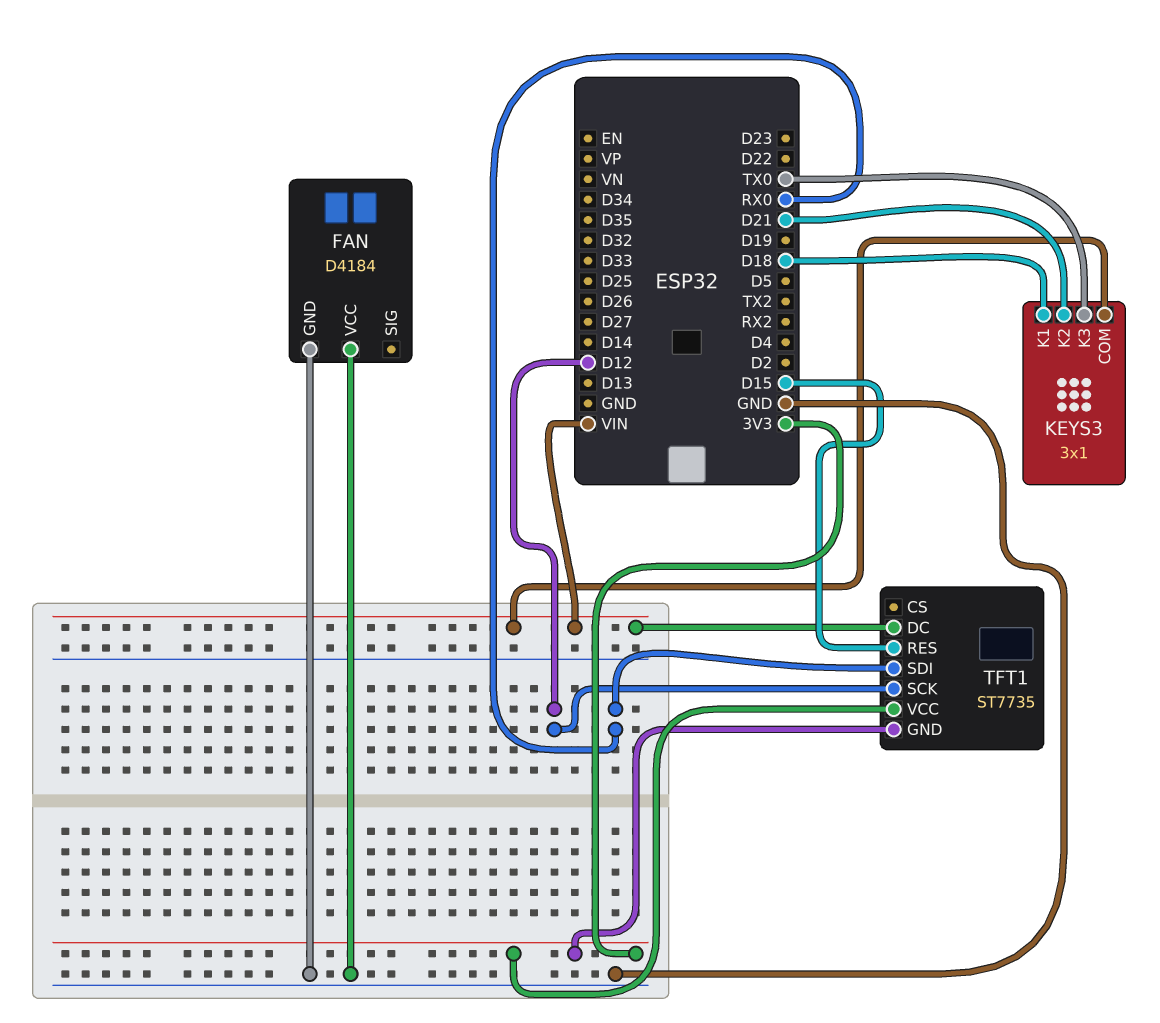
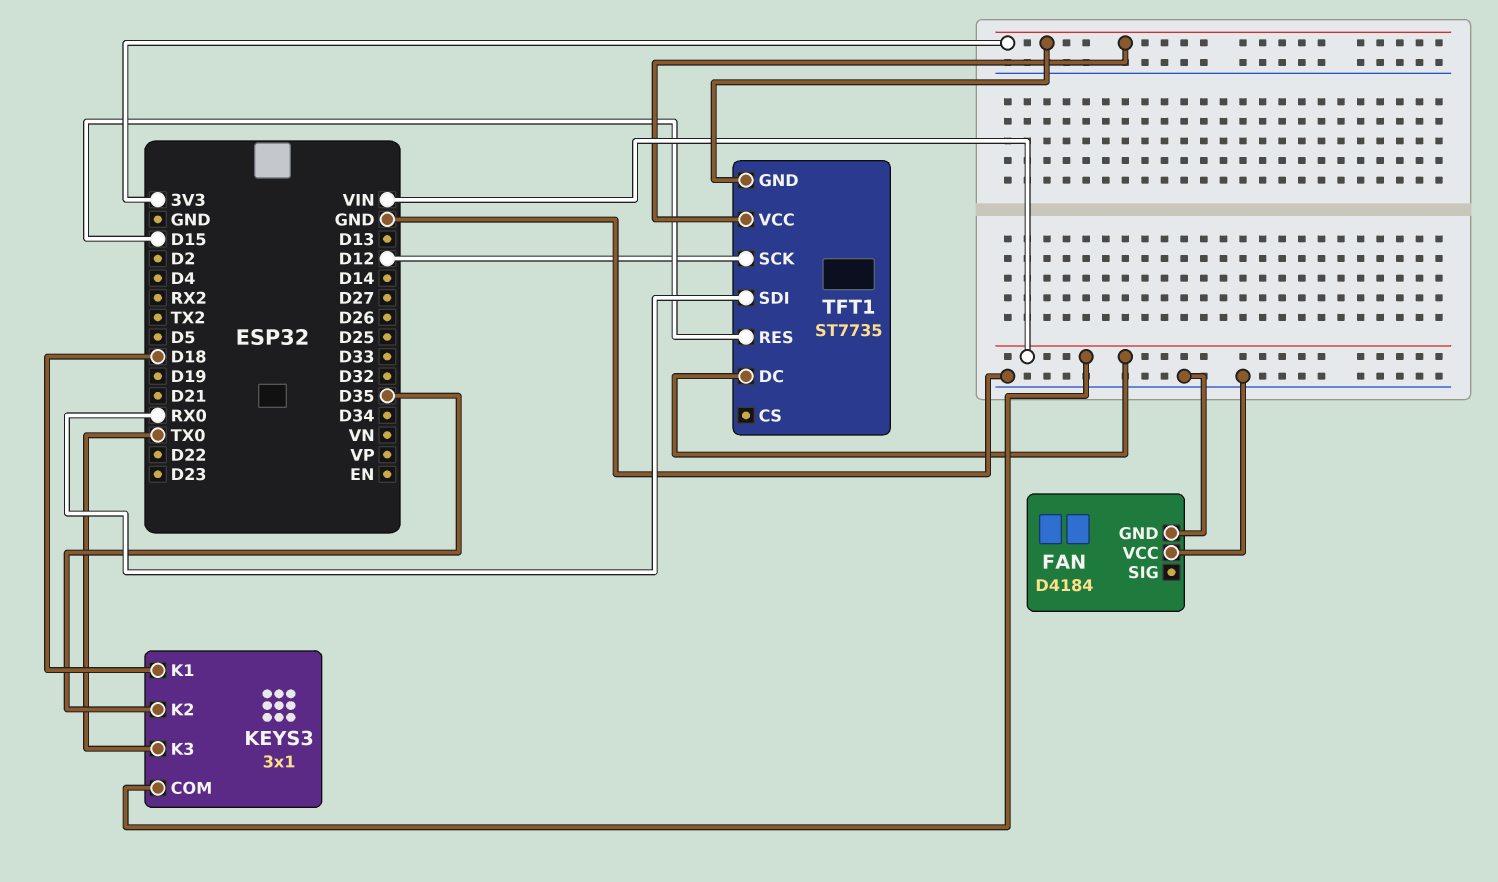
KEYS3 pin K2: D21 -> D35

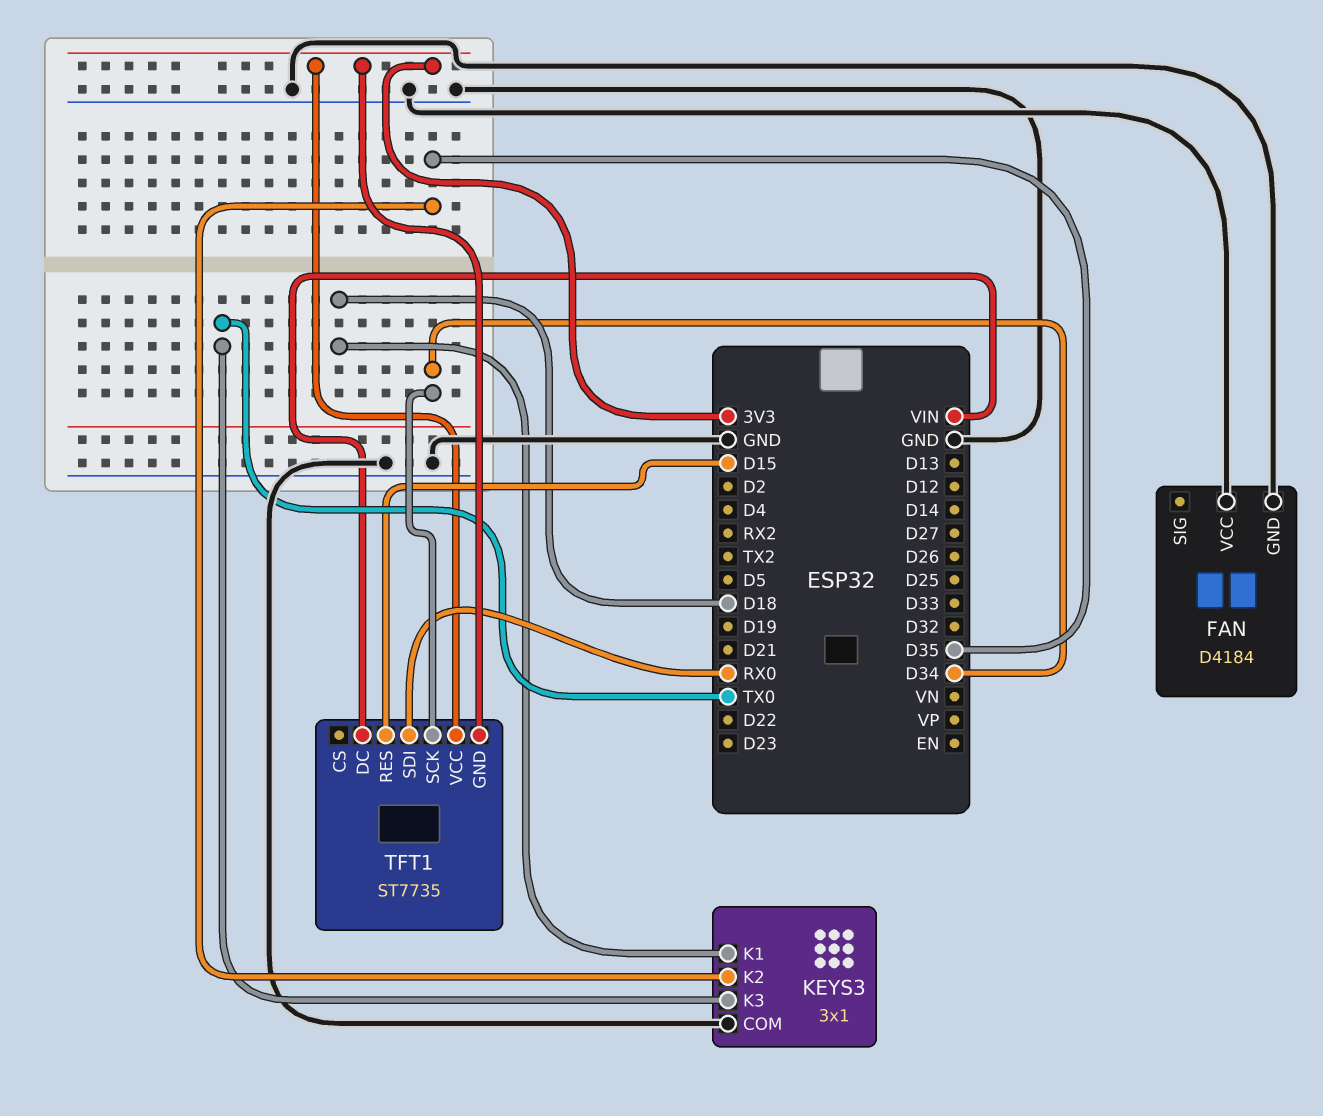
KEYS3 pin COM: VIN -> GND
TFT1 pin SCK: D12 -> D34

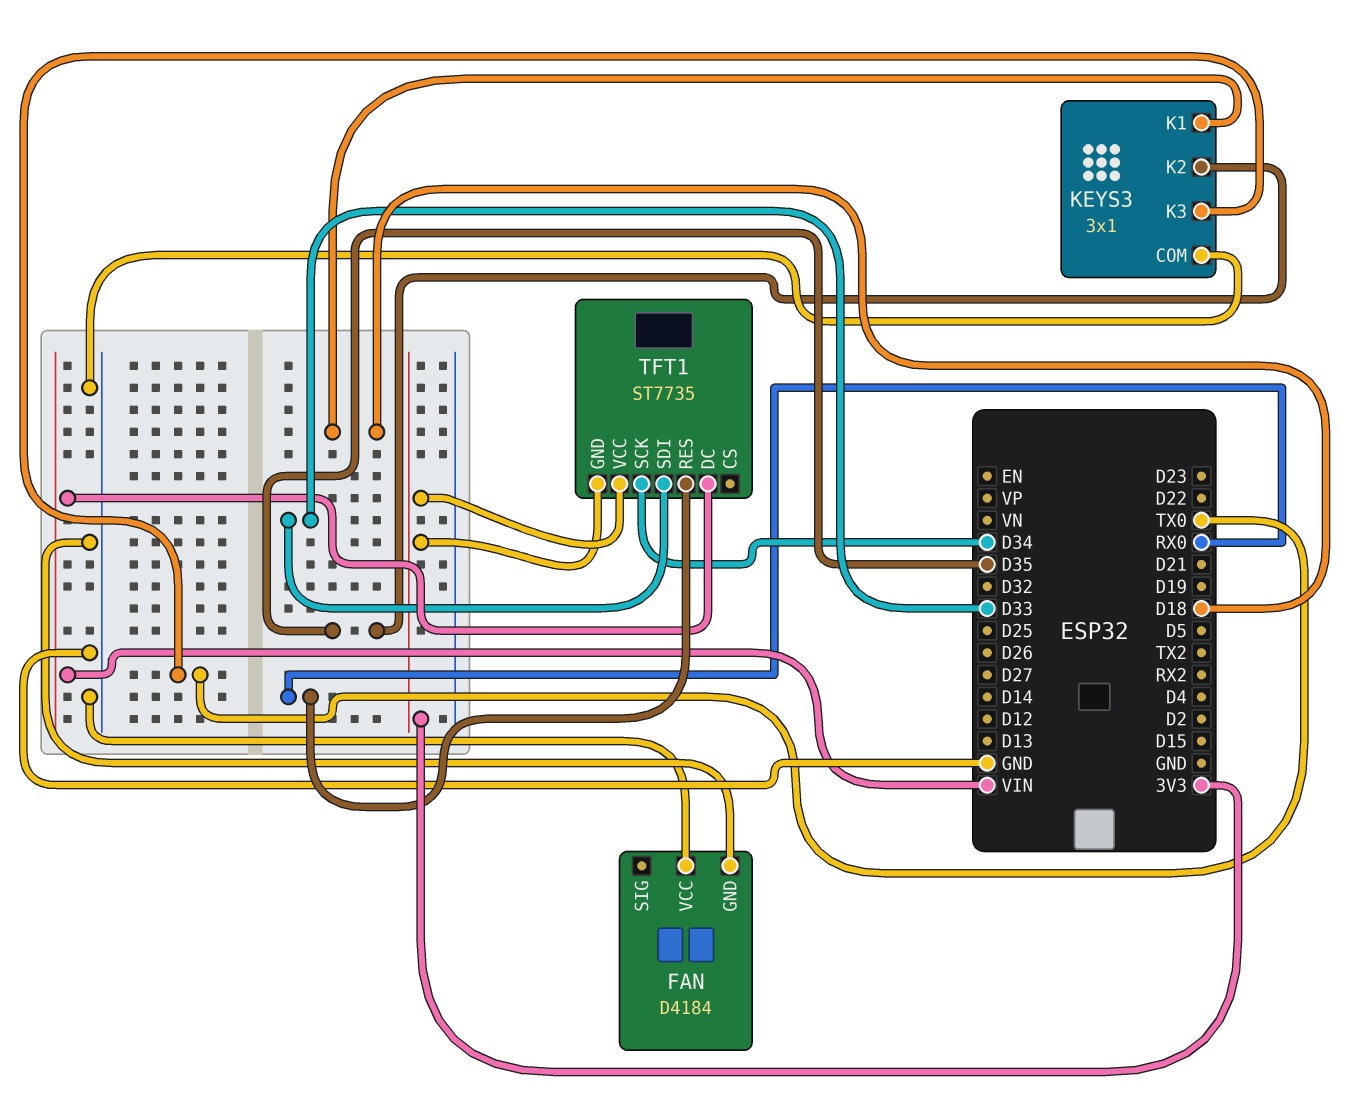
TFT1 pin RES: D15 -> RX0
TFT1 pin SDI: RX0 -> D33

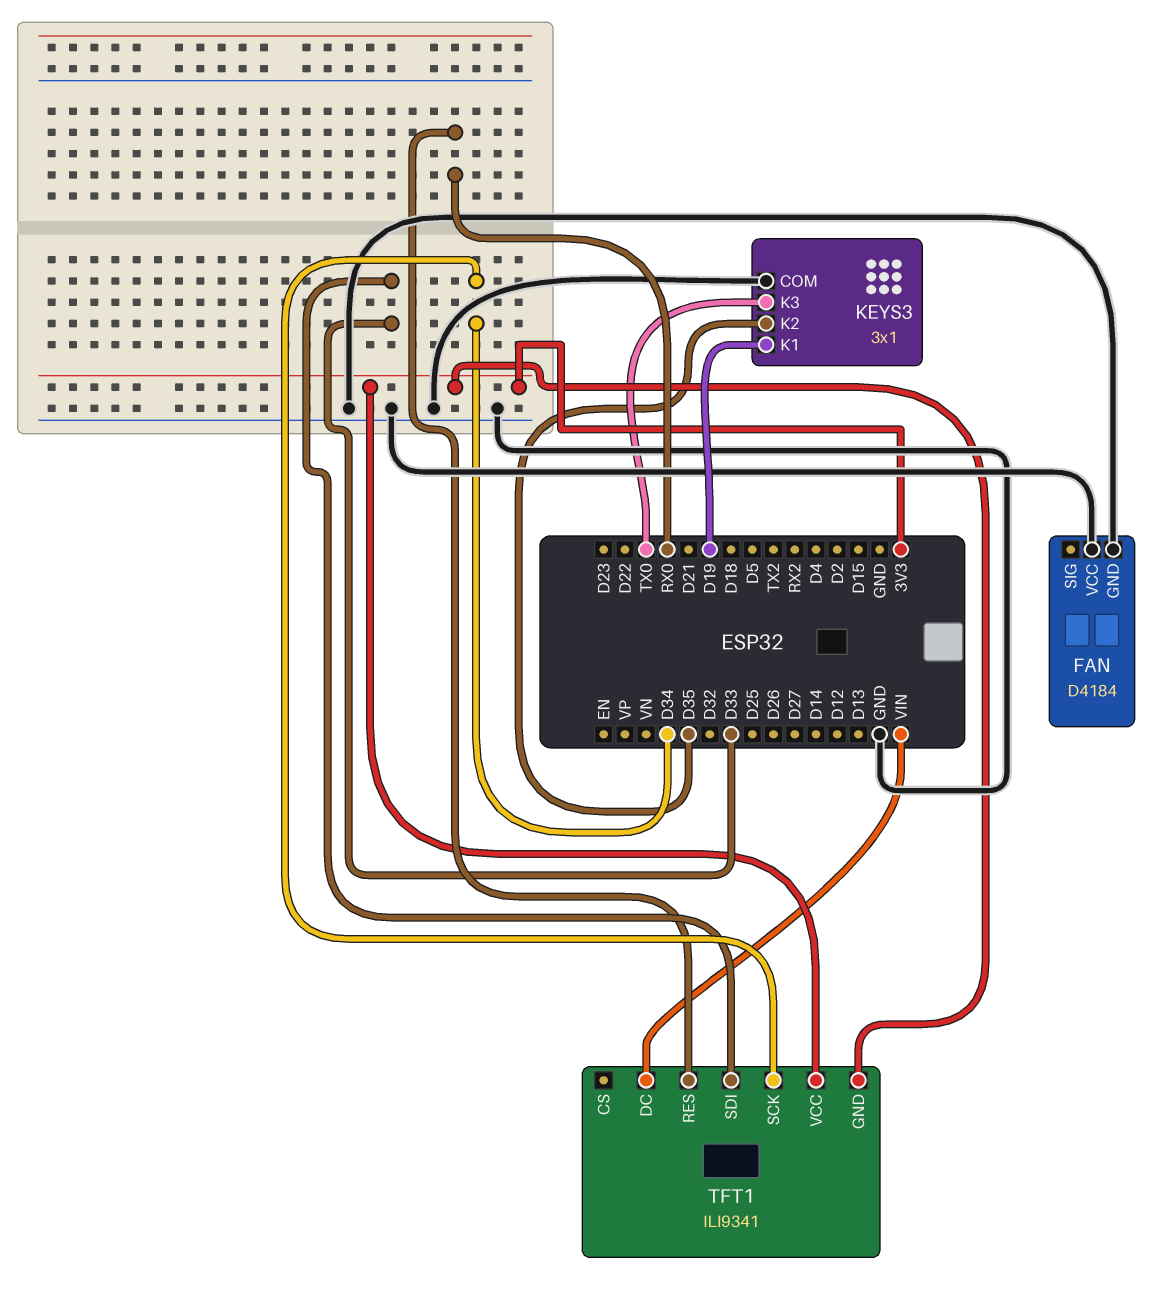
KEYS3 pin K1: D18 -> D19
TFT1: ST7735 -> ILI9341

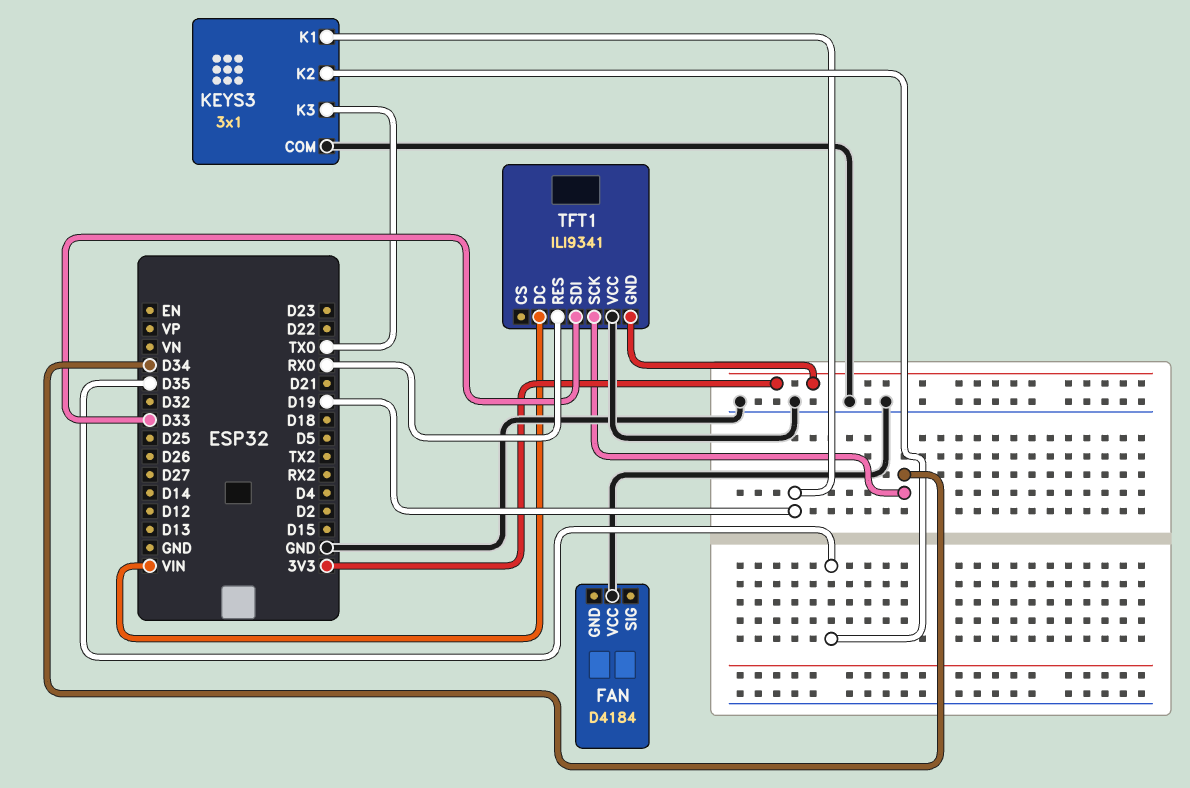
FAN pin GND: GND -> none
TFT1 pin VCC: 3V3 -> GND

